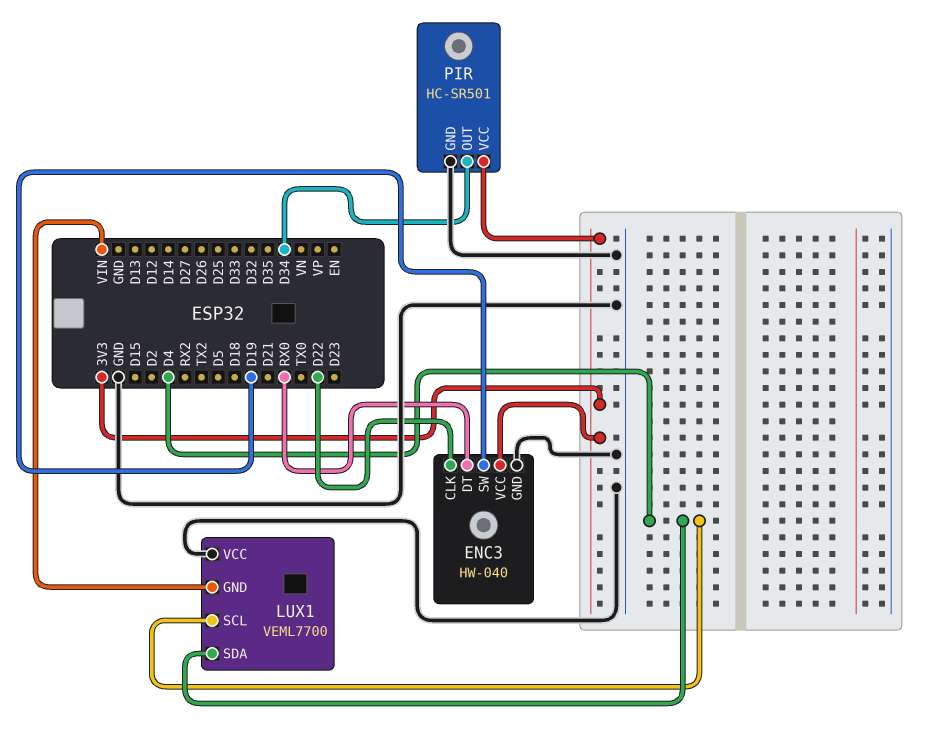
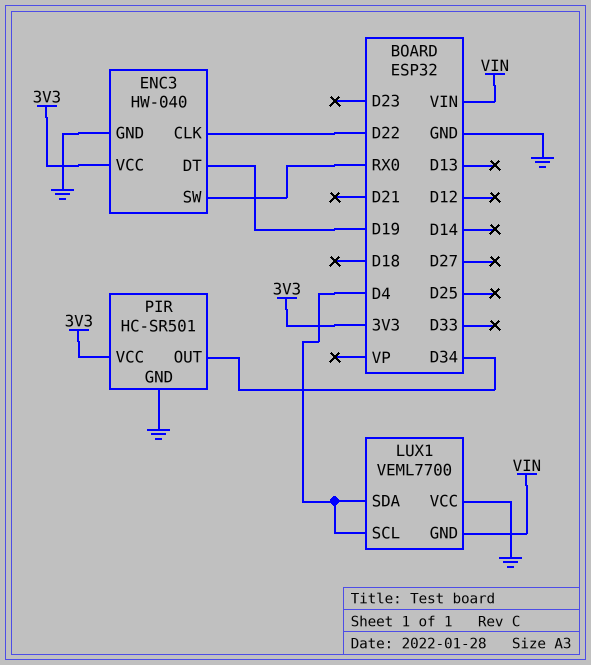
ENC3 pin DT: RX0 -> D19
ENC3 pin SW: D19 -> RX0

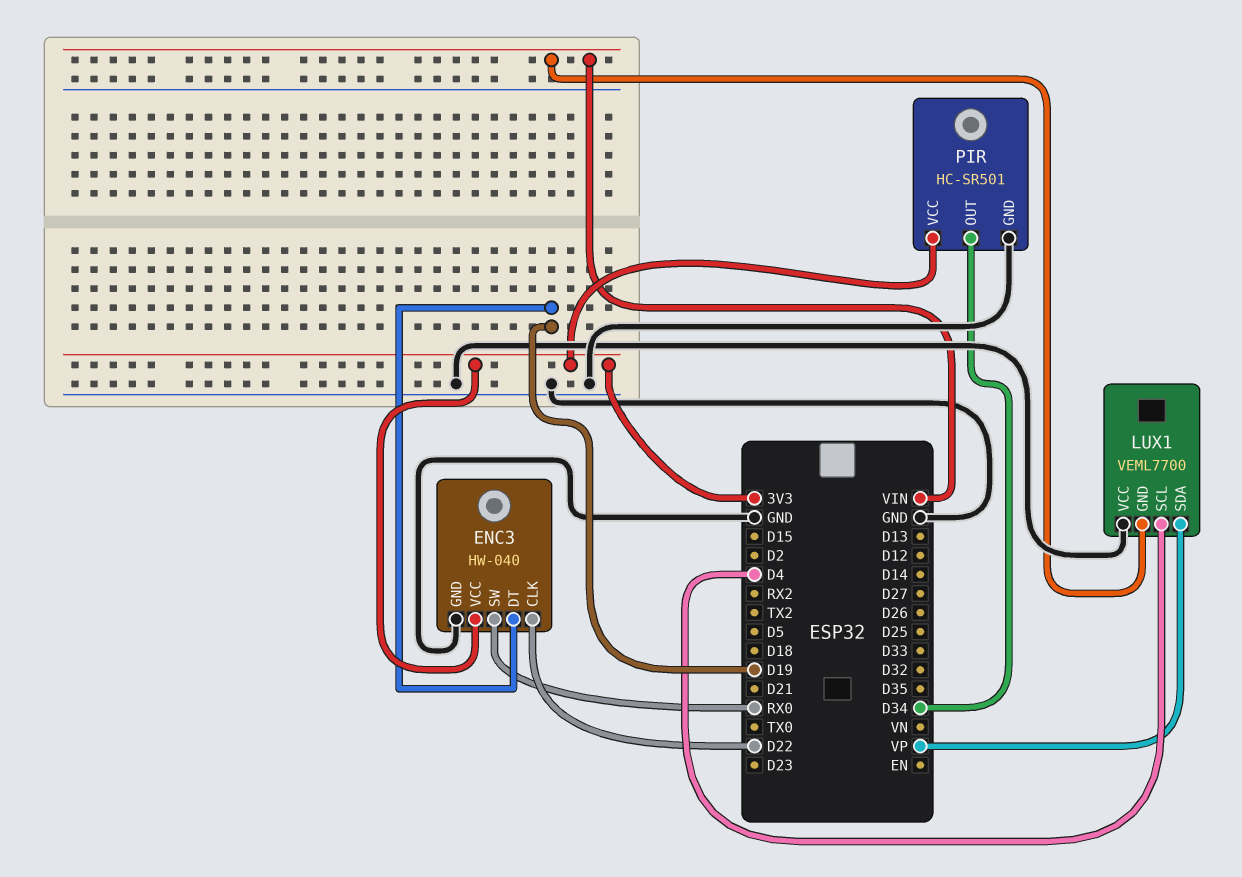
LUX1 pin SDA: D4 -> VP

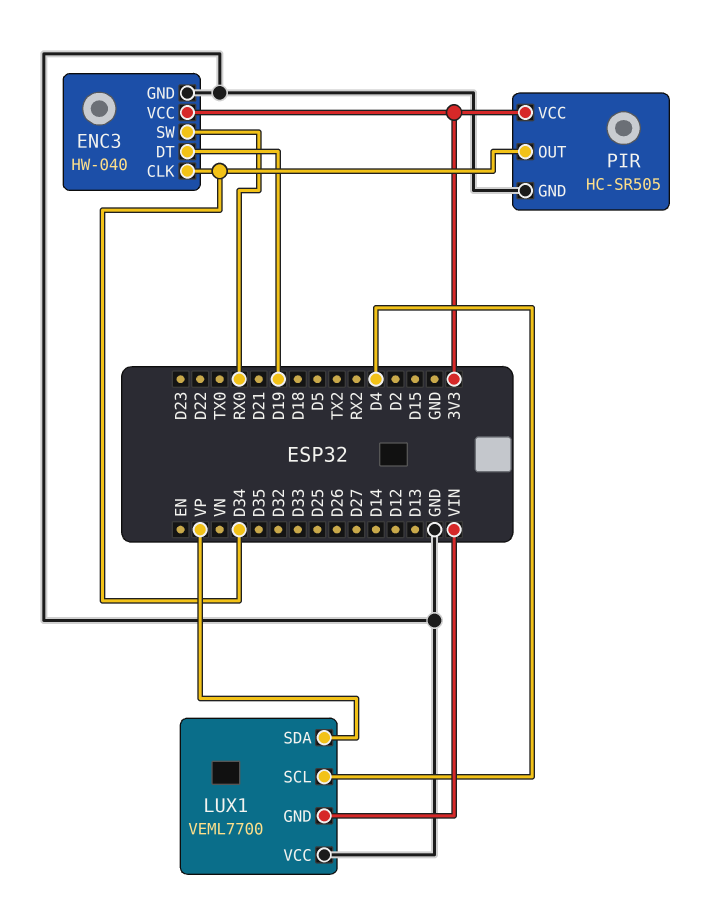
ENC3 pin CLK: D22 -> D34
PIR: HC-SR501 -> HC-SR505

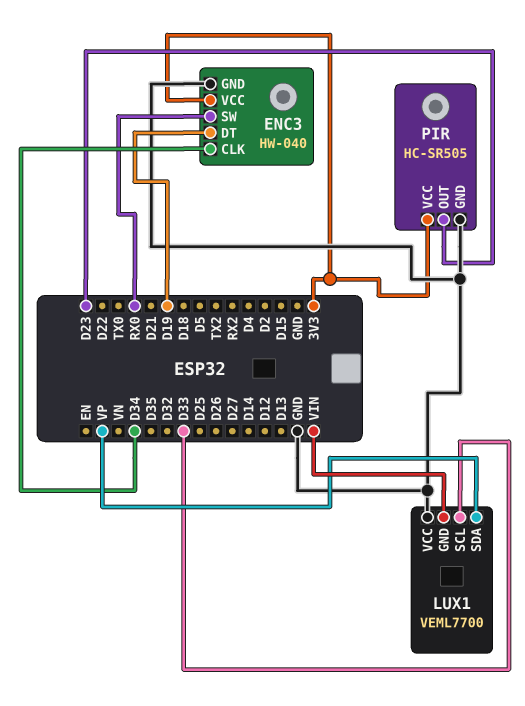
LUX1 pin SCL: D4 -> D33
PIR pin OUT: D34 -> D23

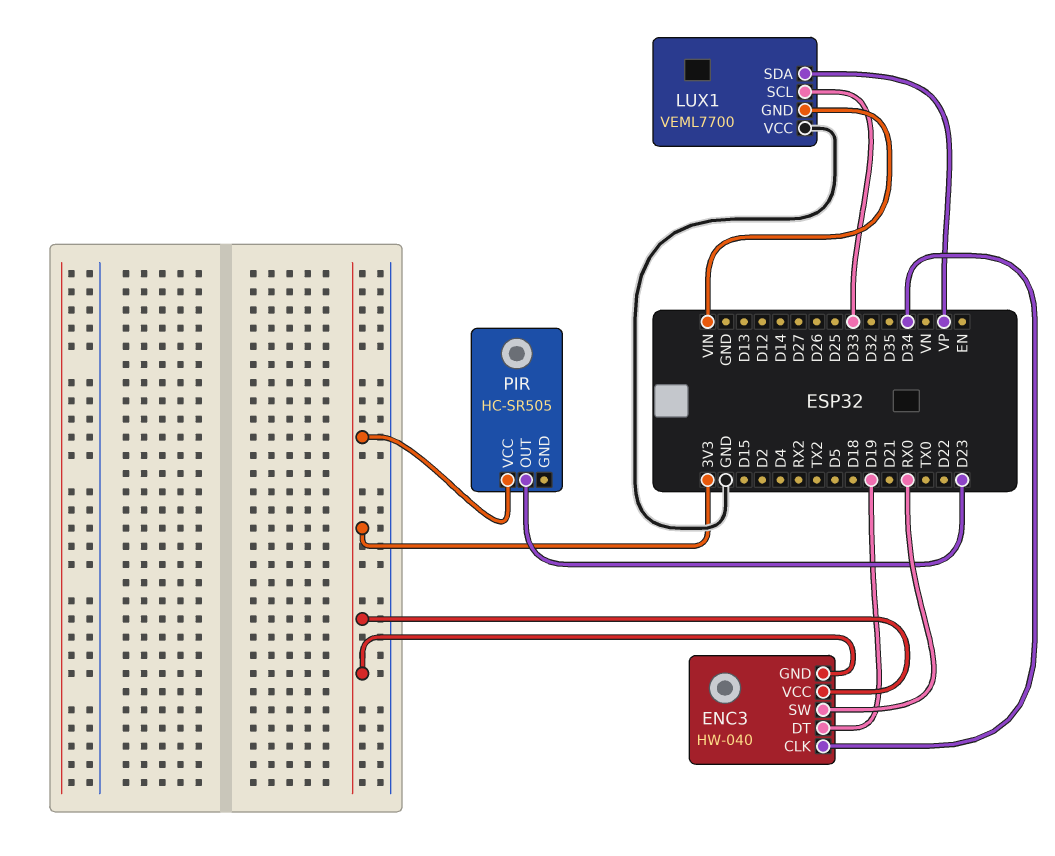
ENC3 pin GND: GND -> 3V3
PIR pin GND: GND -> none

